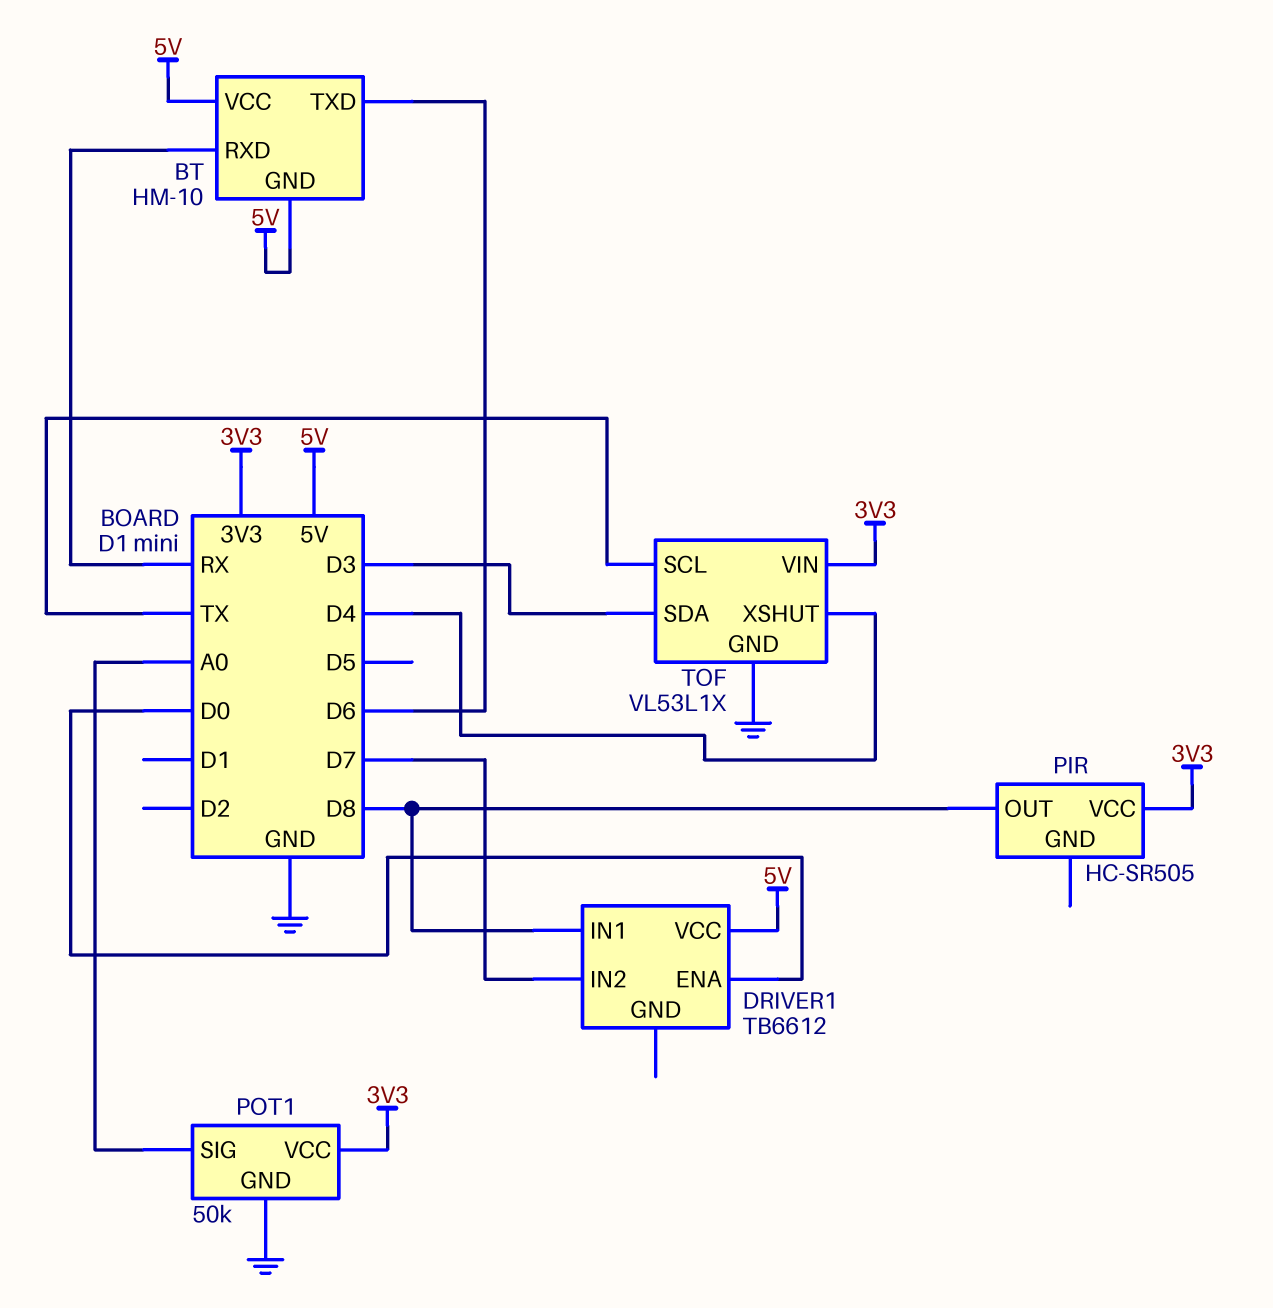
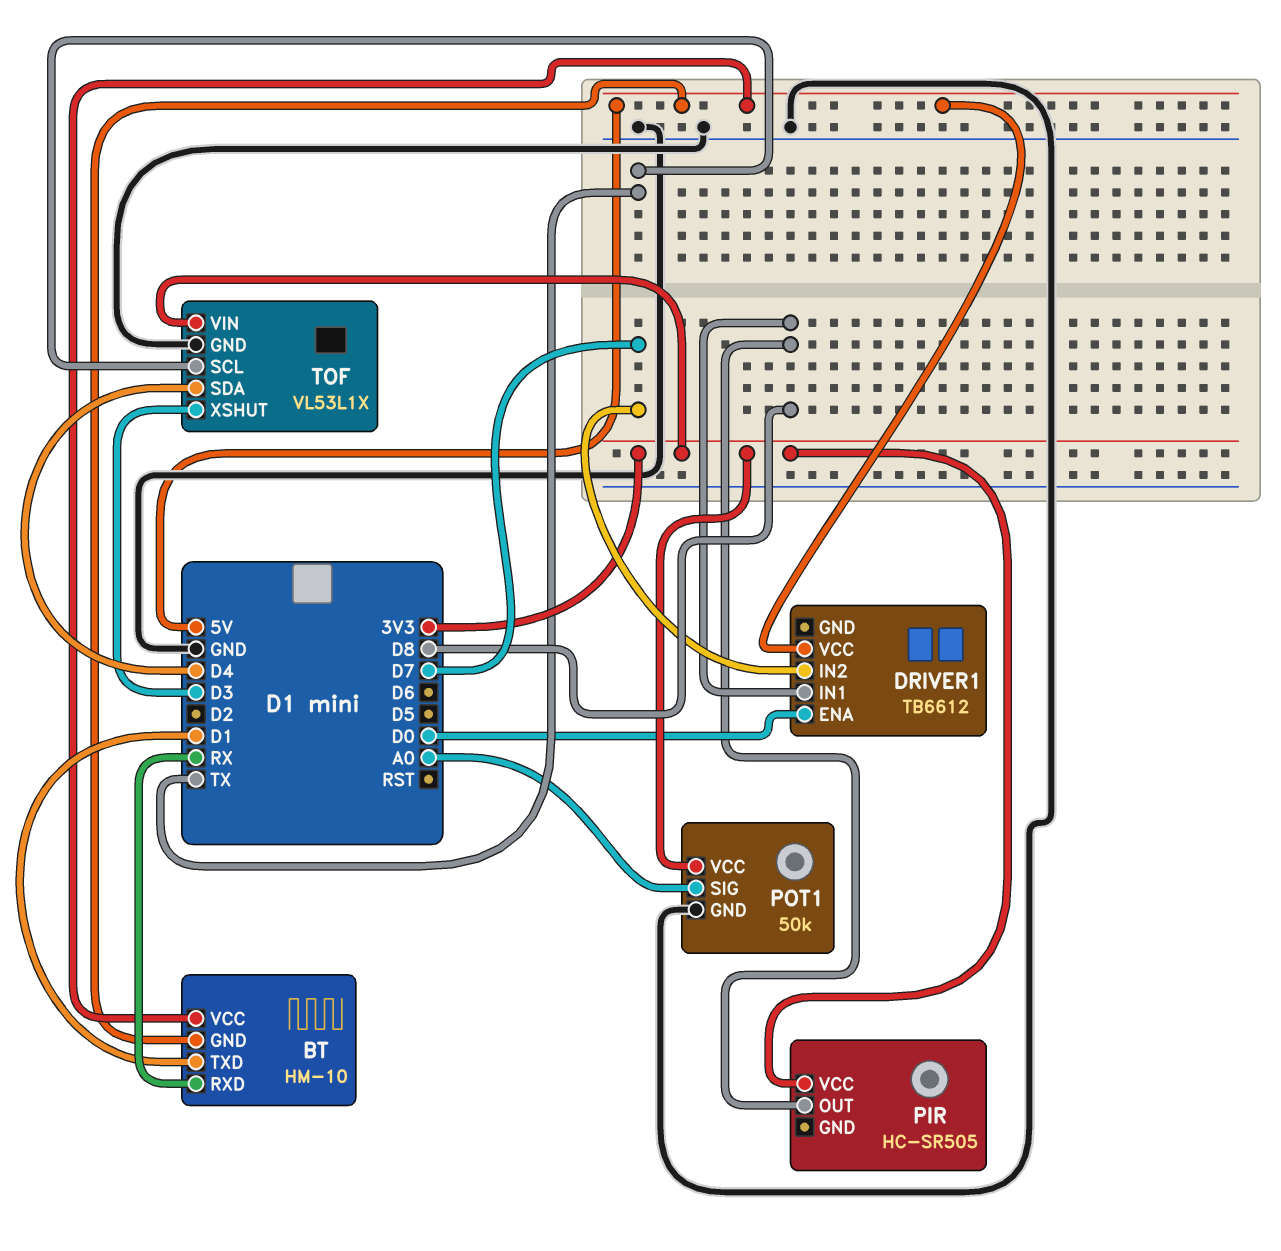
BT pin TXD: D6 -> D1
TOF pin SDA: D3 -> D4
TOF pin XSHUT: D4 -> D3

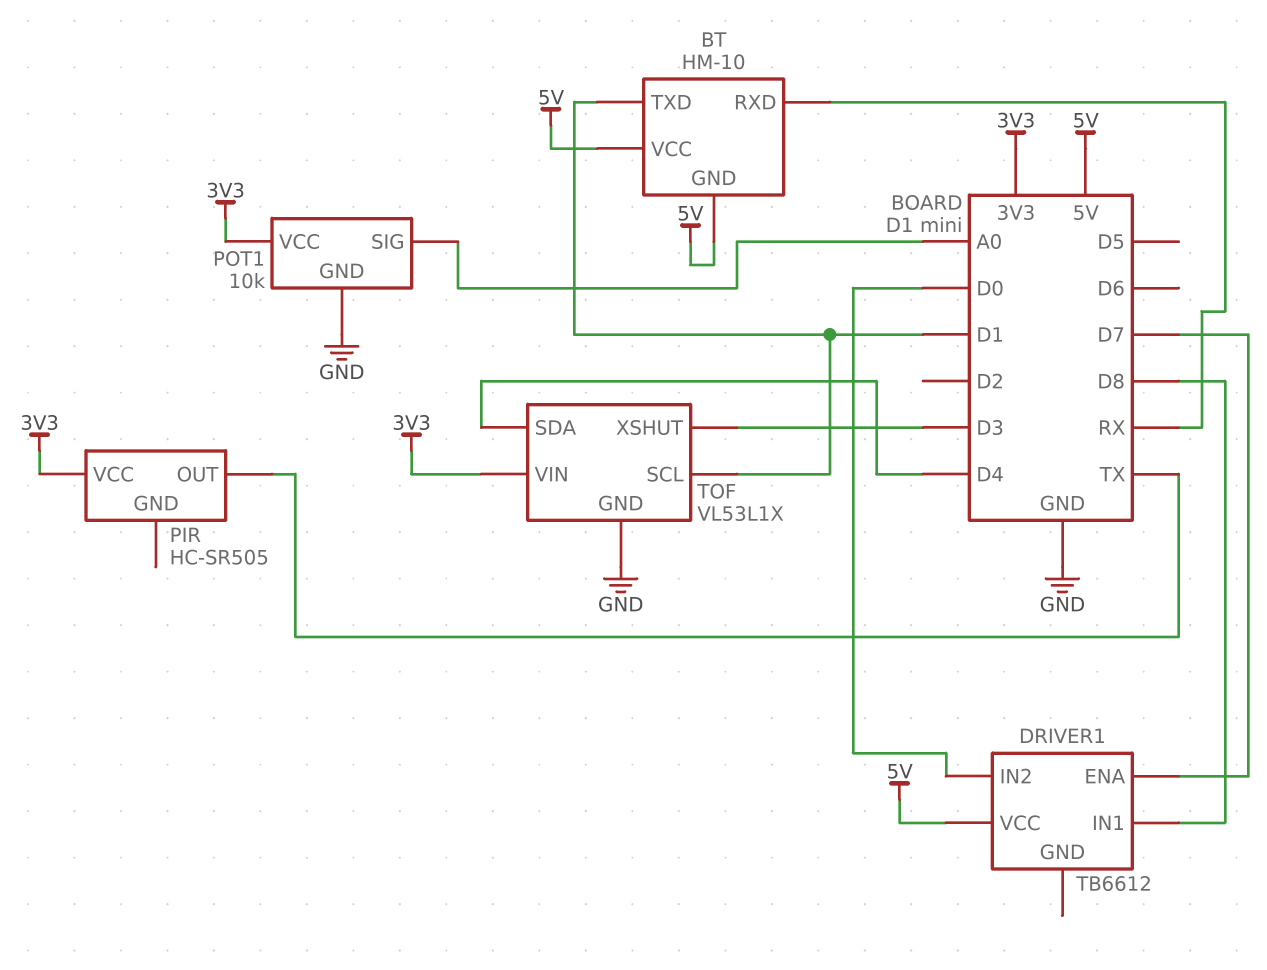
DRIVER1 pin ENA: D0 -> D7
DRIVER1 pin IN2: D7 -> D0
PIR pin OUT: D8 -> TX
POT1: 50k -> 10k
TOF pin SCL: TX -> D1

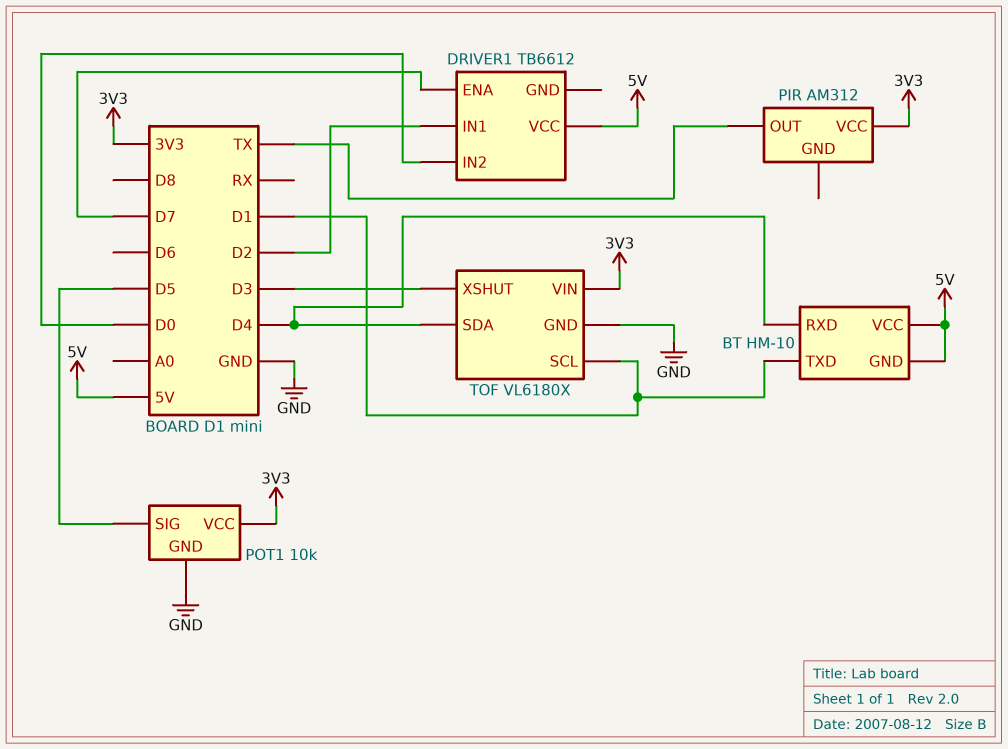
BT pin RXD: RX -> D4
DRIVER1 pin IN1: D8 -> D2
PIR: HC-SR505 -> AM312
POT1 pin SIG: A0 -> D5
TOF: VL53L1X -> VL6180X

